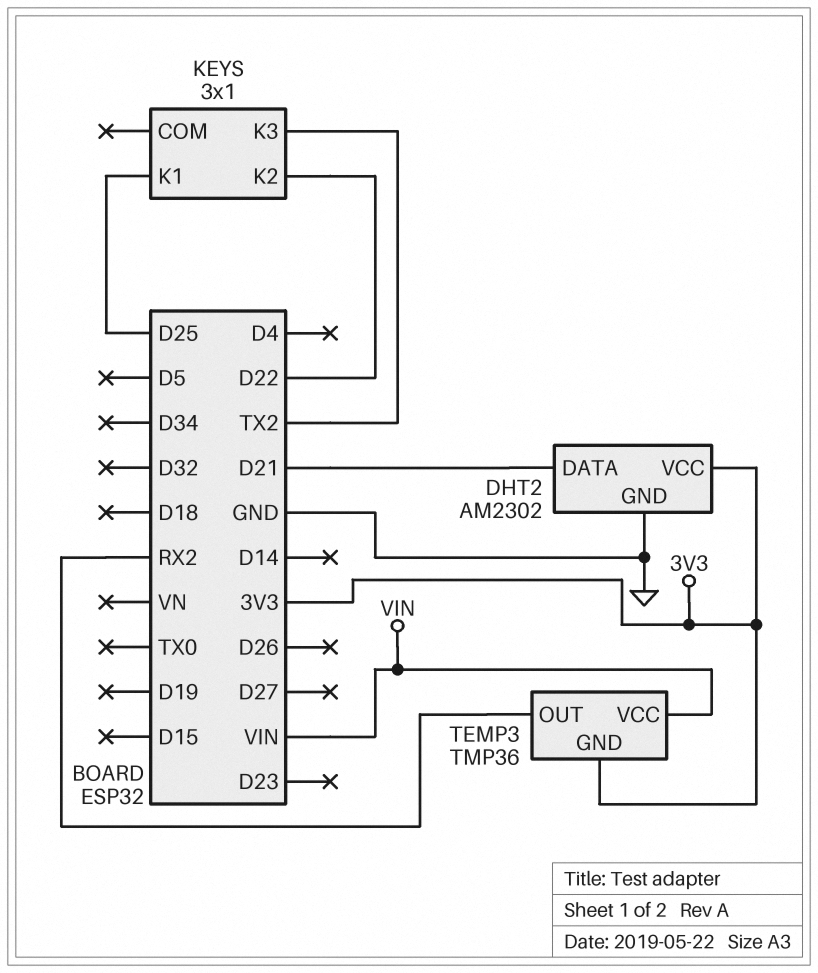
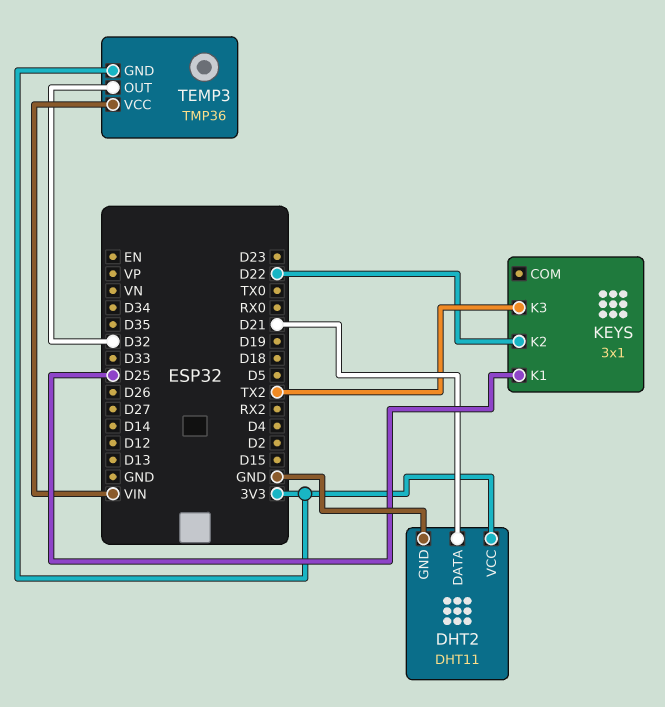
DHT2: AM2302 -> DHT11
TEMP3 pin OUT: RX2 -> D32

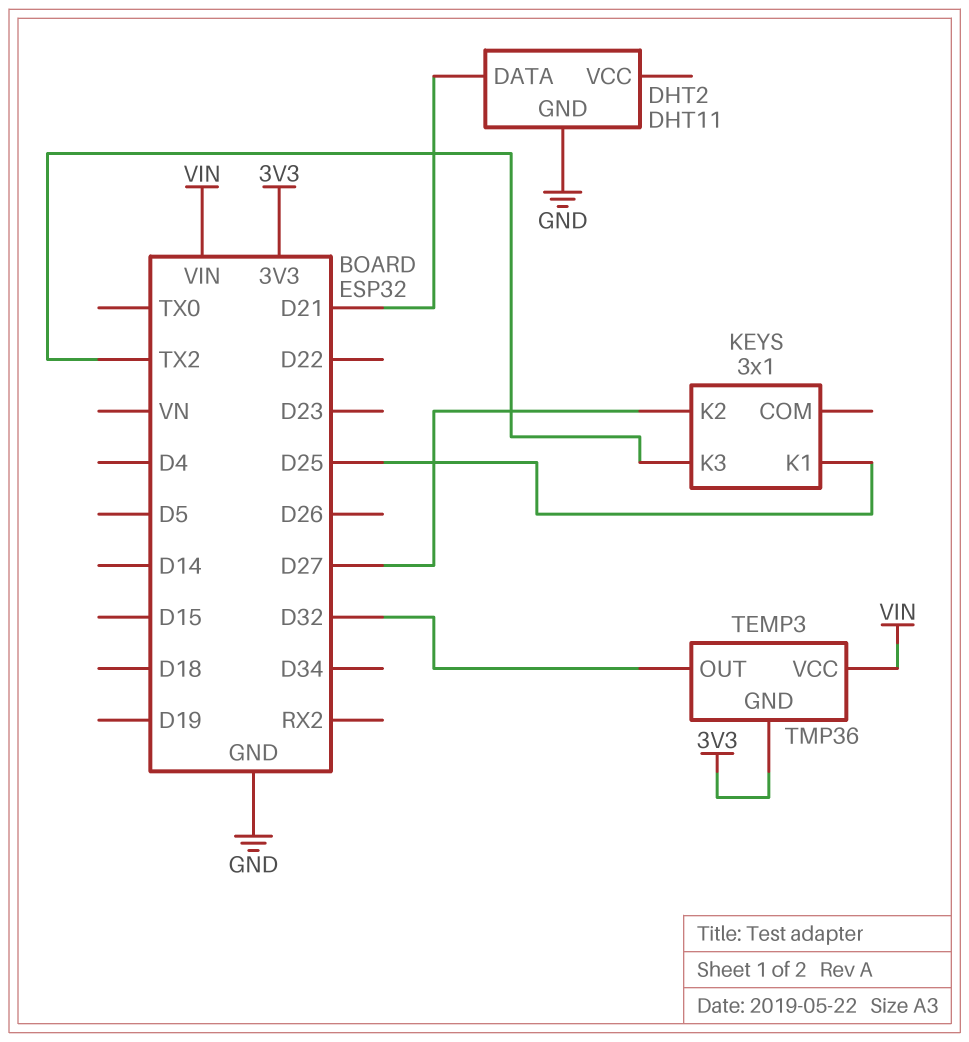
DHT2 pin VCC: 3V3 -> none
KEYS pin K2: D22 -> D27

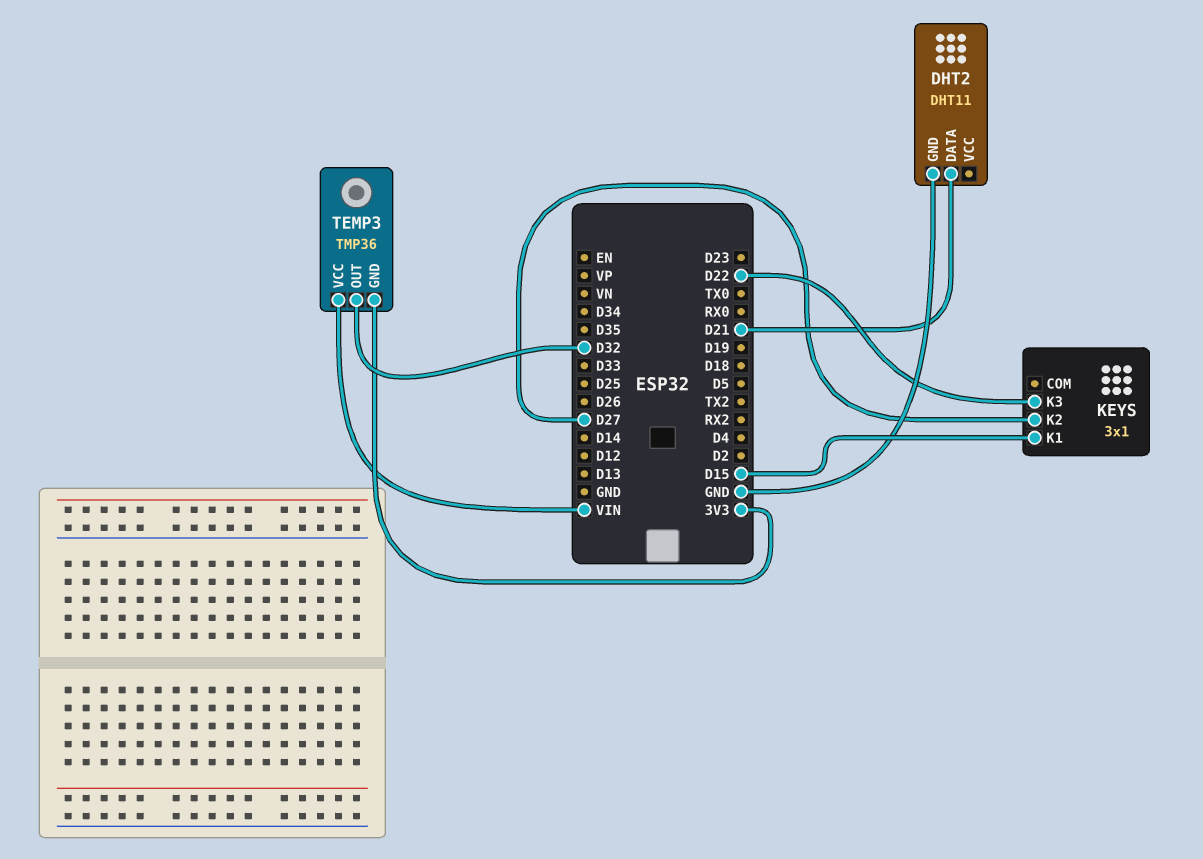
KEYS pin K1: D25 -> D15
KEYS pin K3: TX2 -> D22

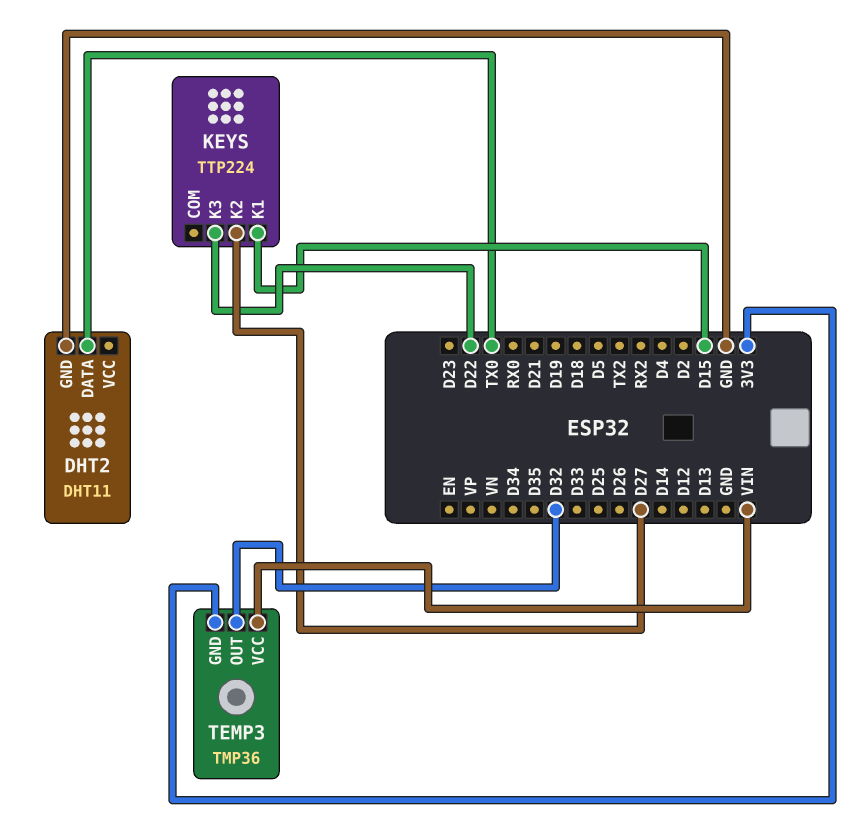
DHT2 pin DATA: D21 -> TX0
KEYS: 3x1 -> TTP224

